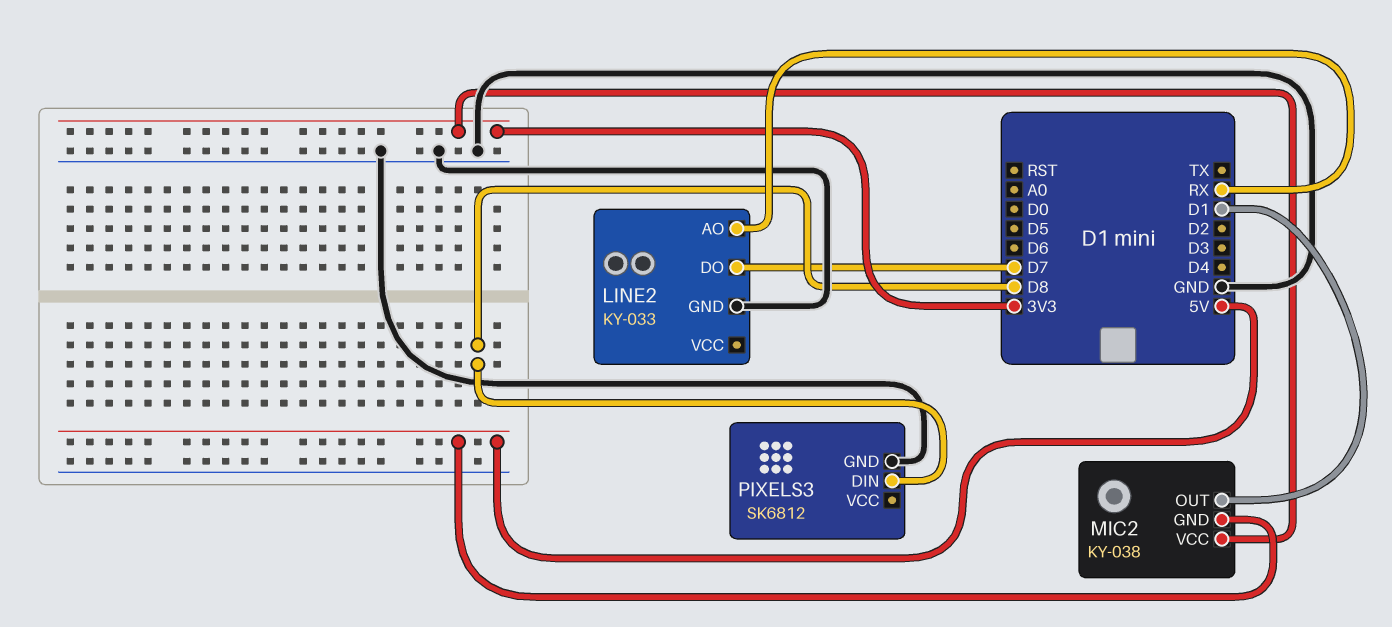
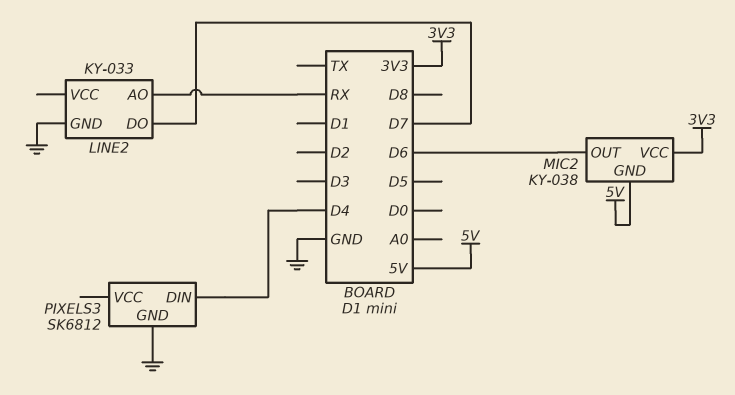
MIC2 pin OUT: D1 -> D6
PIXELS3 pin DIN: D8 -> D4

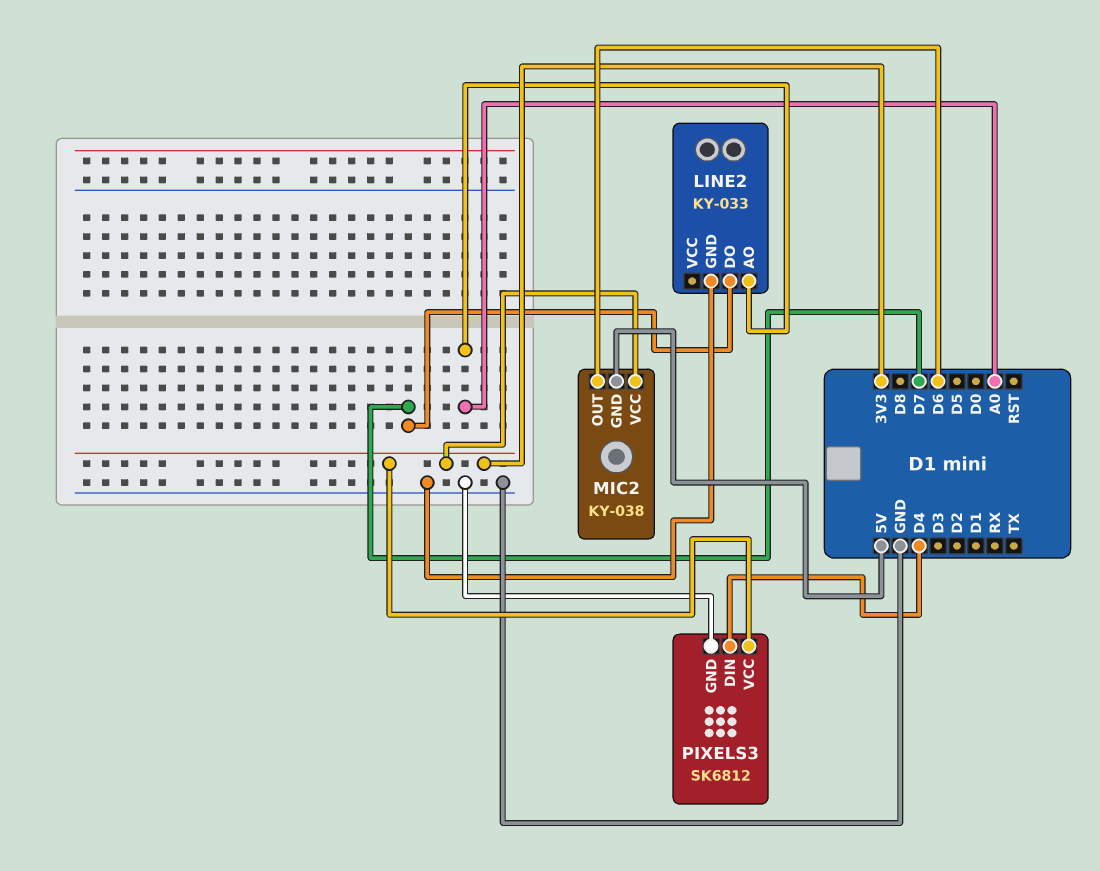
LINE2 pin AO: RX -> A0
PIXELS3 pin VCC: none -> 3V3

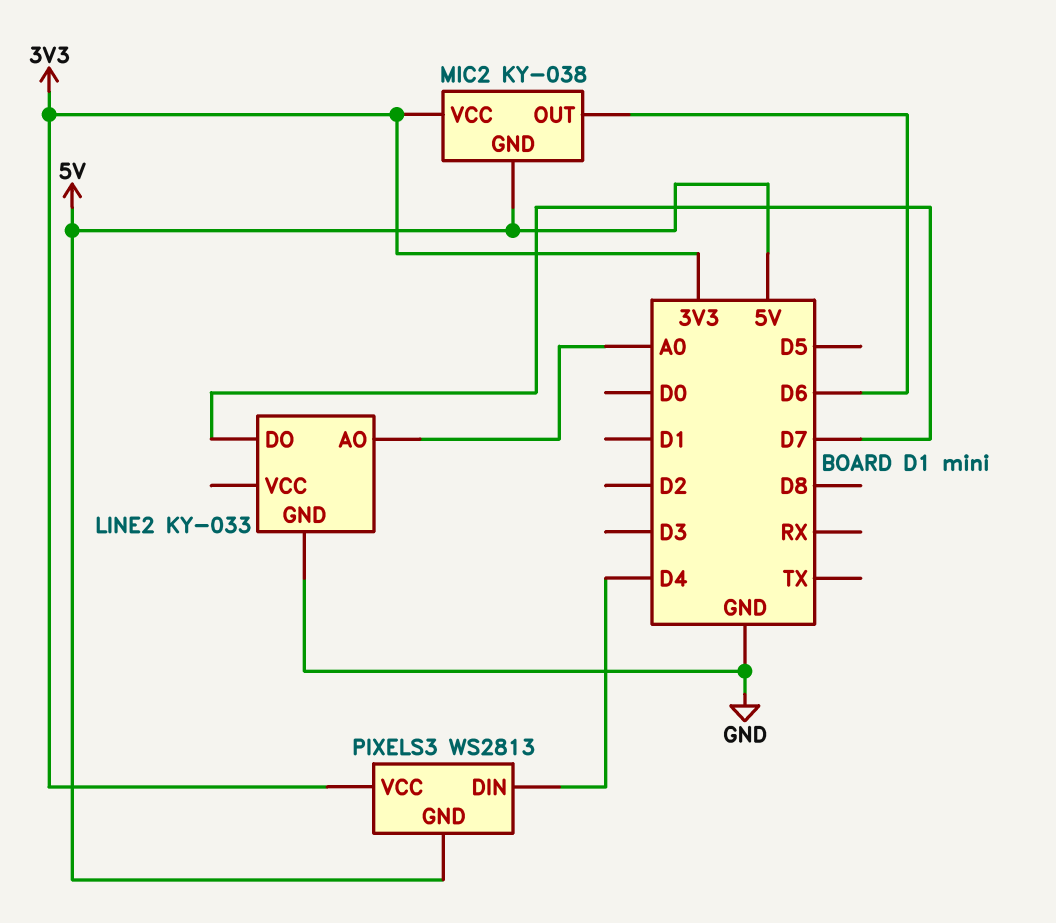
PIXELS3: SK6812 -> WS2813
PIXELS3 pin GND: GND -> 5V

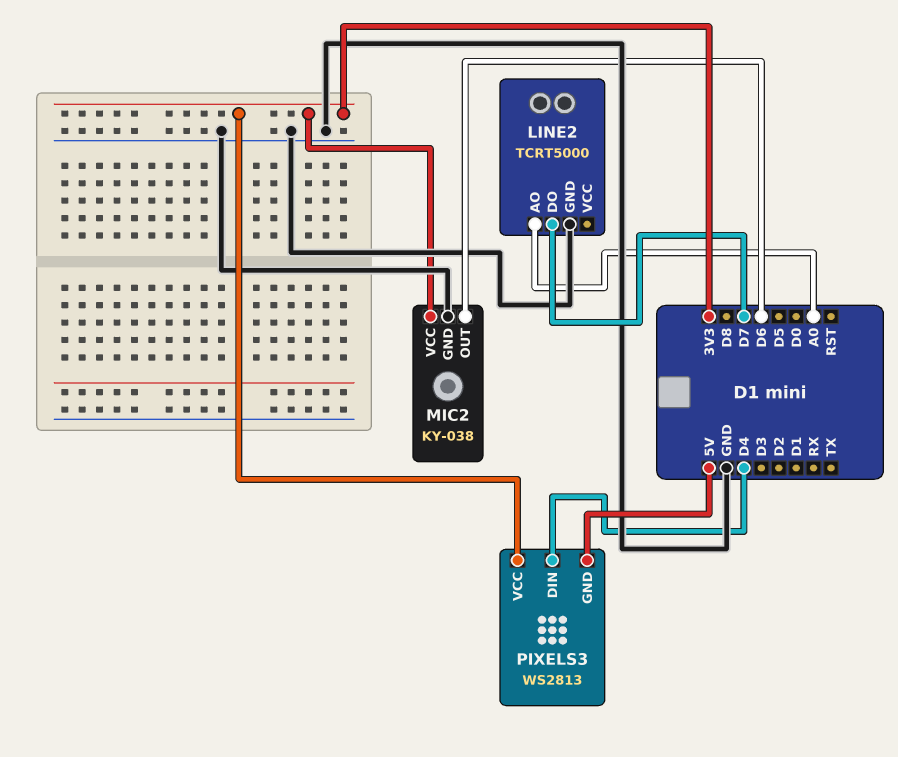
LINE2: KY-033 -> TCRT5000
MIC2 pin GND: 5V -> GND

